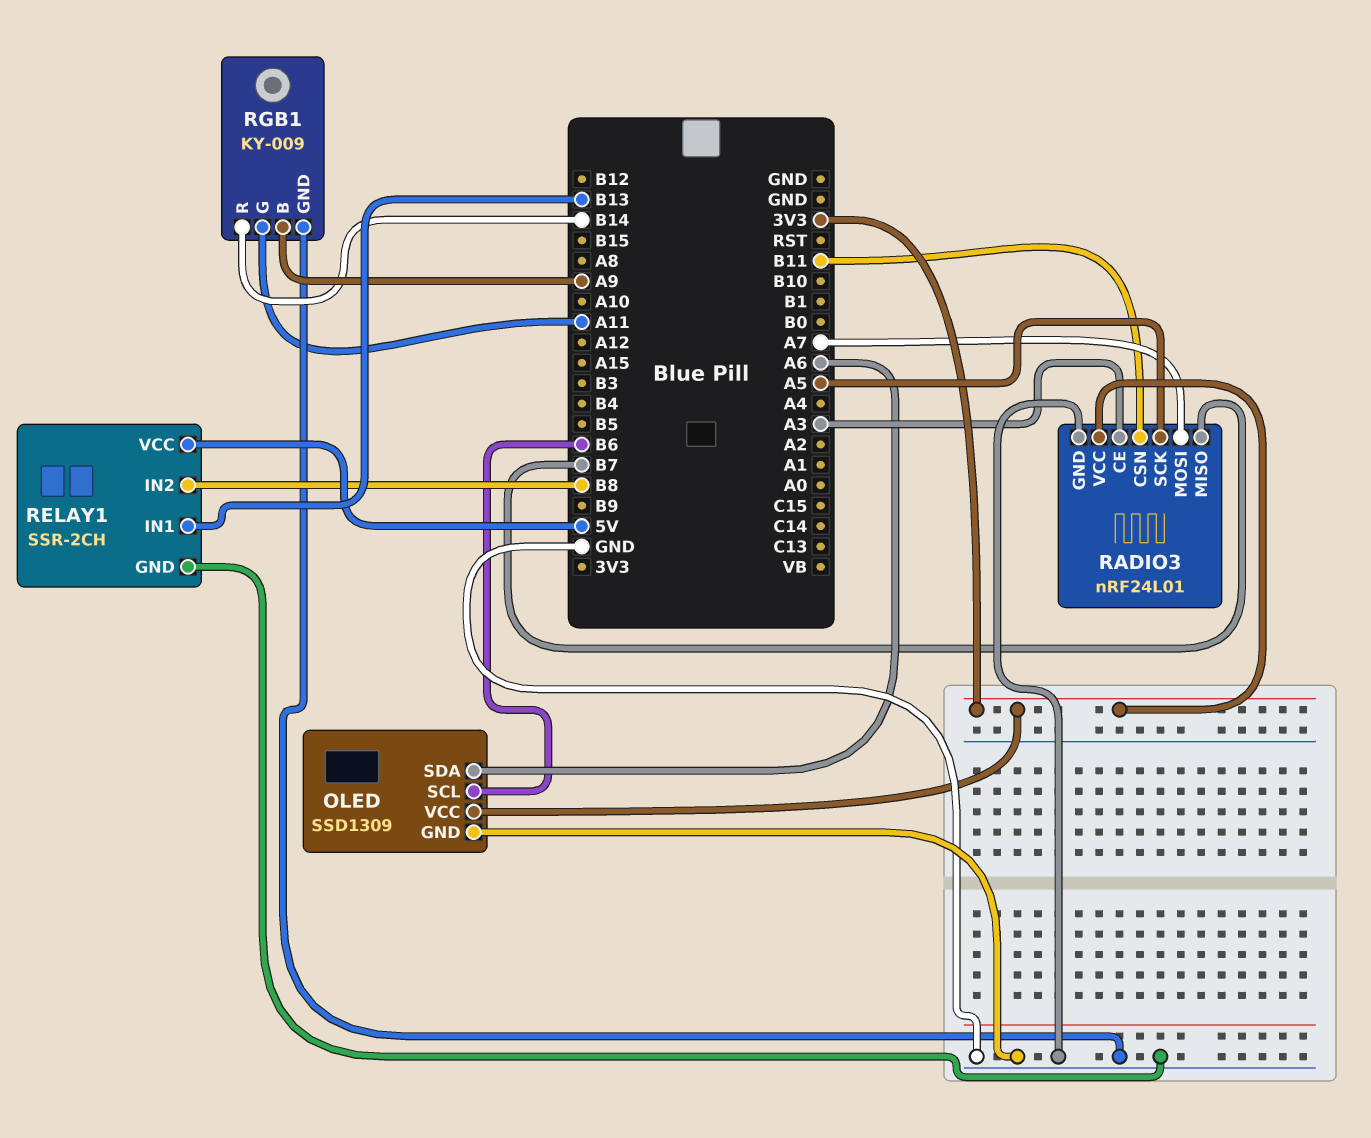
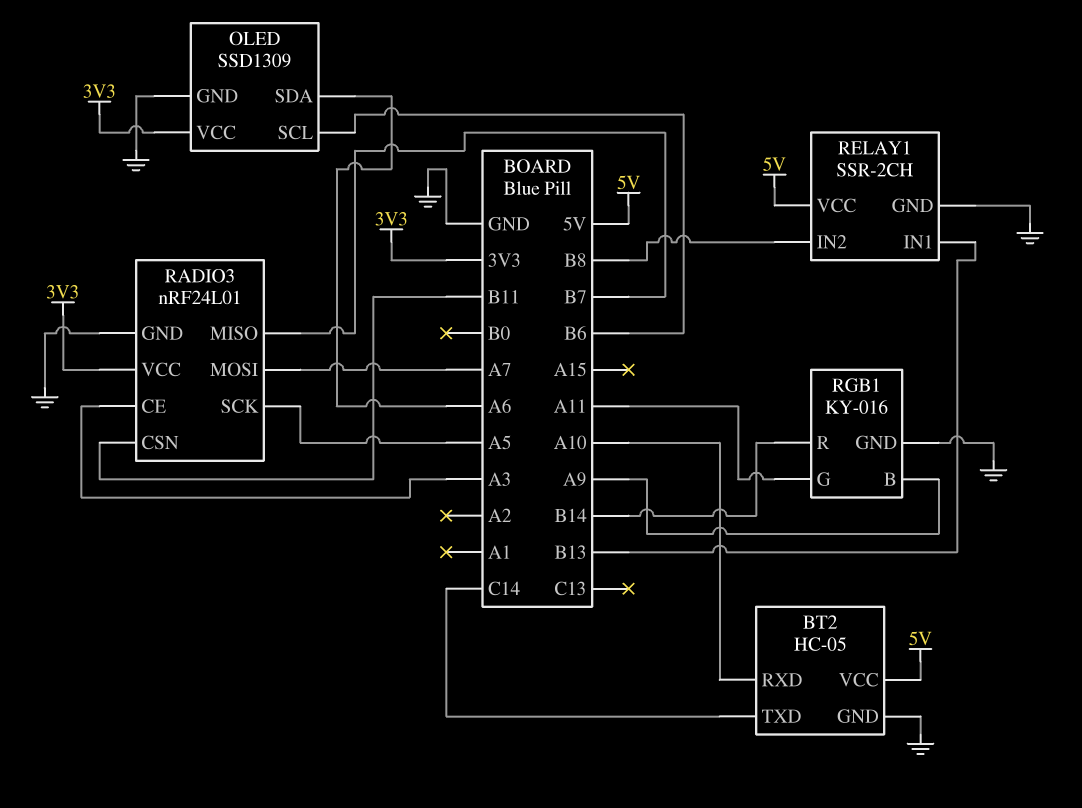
BT2: none -> HC-05
BT2 pin GND: none -> GND
BT2 pin RXD: none -> A10
BT2 pin TXD: none -> C14
BT2 pin VCC: none -> 5V
RGB1: KY-009 -> KY-016

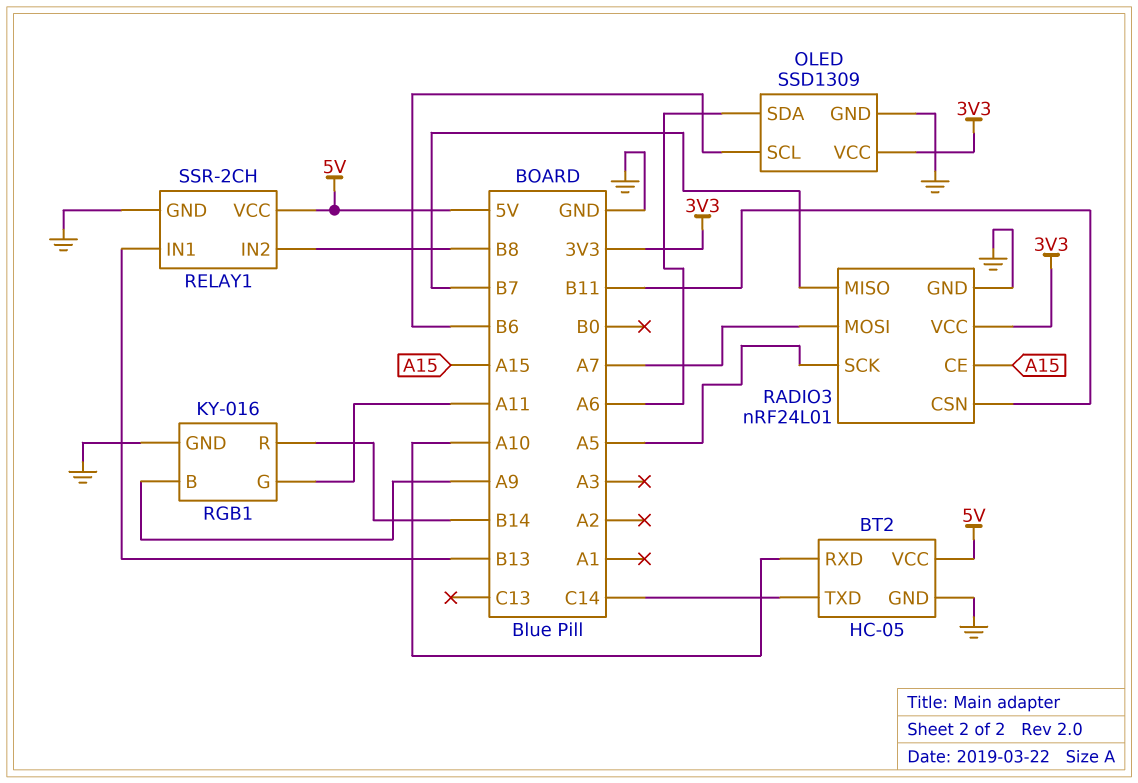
RADIO3 pin CE: A3 -> A15

